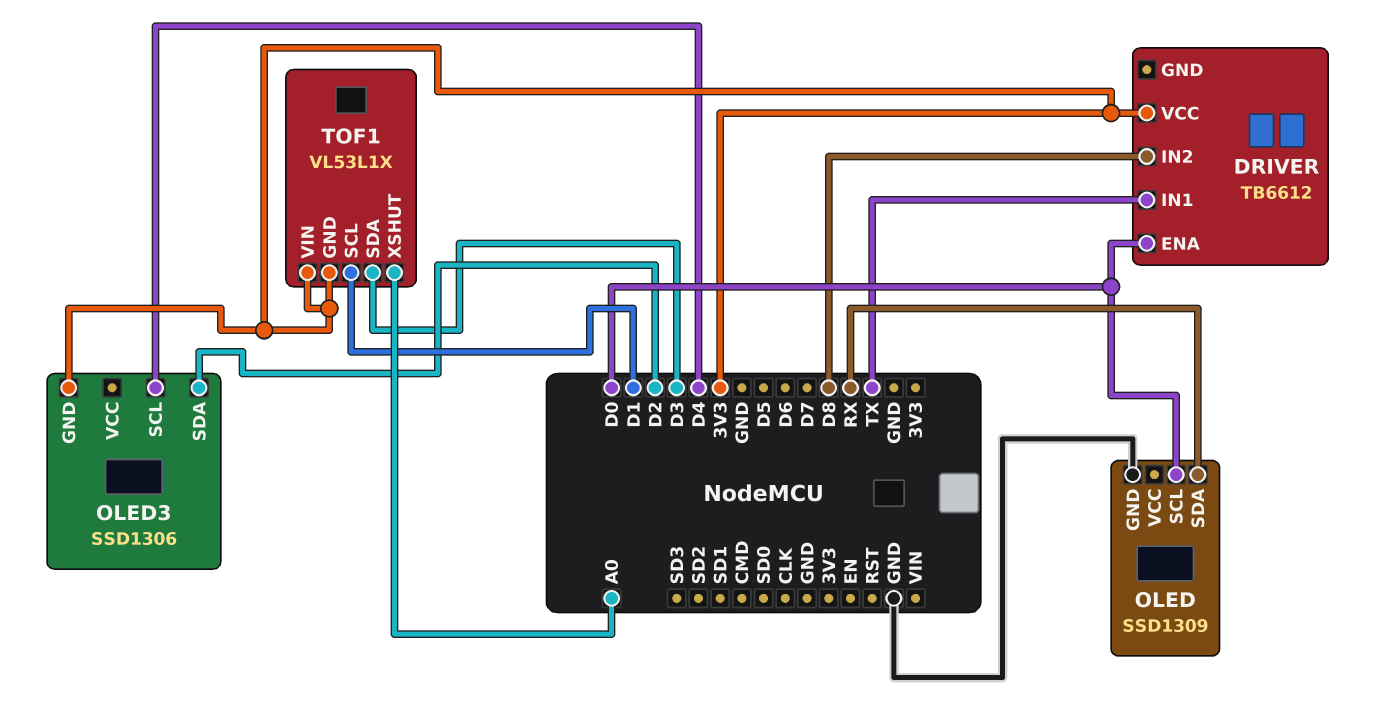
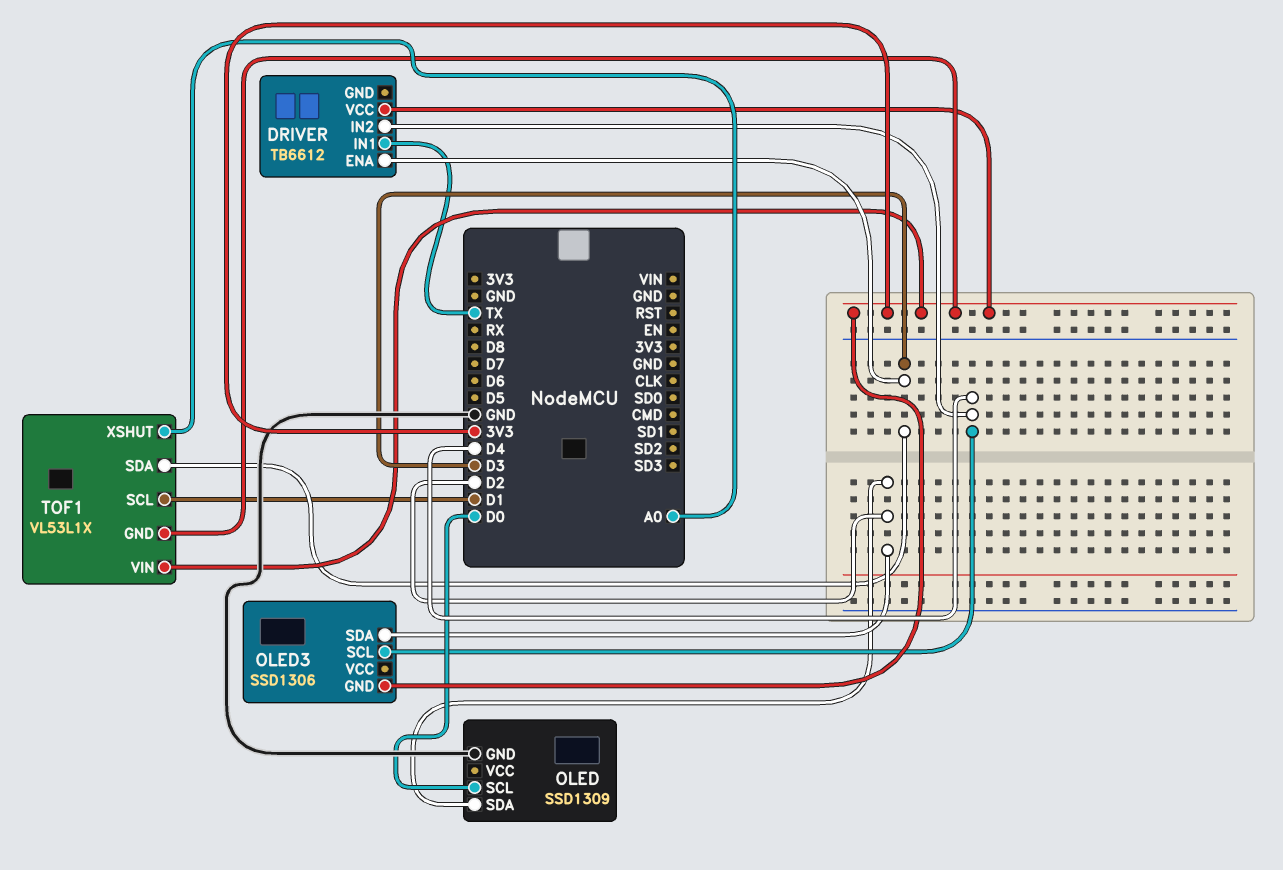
DRIVER pin ENA: D0 -> D3
DRIVER pin IN2: D8 -> D4
OLED pin SDA: RX -> D2

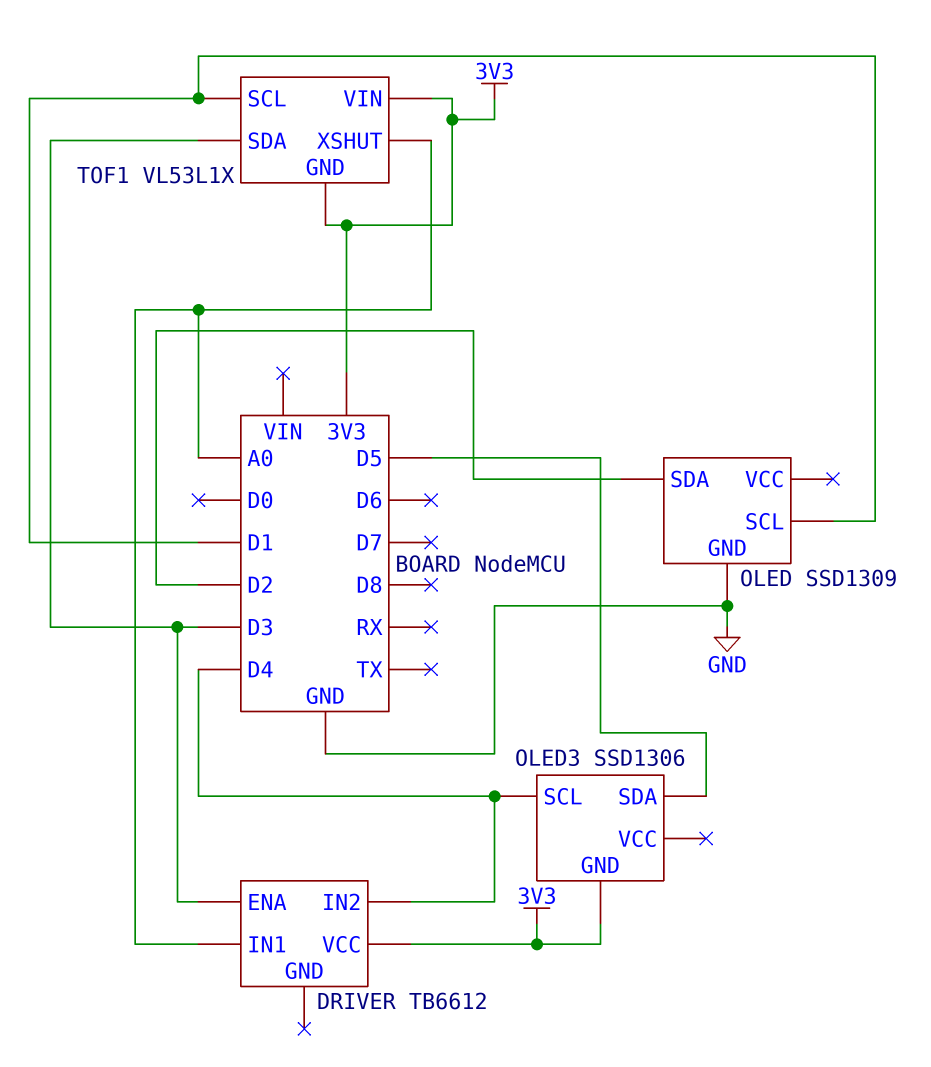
DRIVER pin IN1: TX -> A0
OLED pin SCL: D0 -> D1
OLED3 pin SDA: D2 -> D5

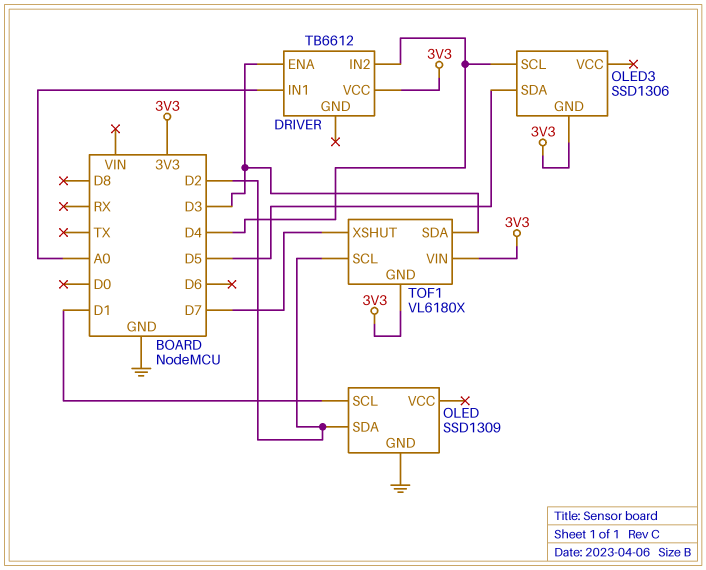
TOF1: VL53L1X -> VL6180X
TOF1 pin SCL: D1 -> D2
TOF1 pin XSHUT: A0 -> D7

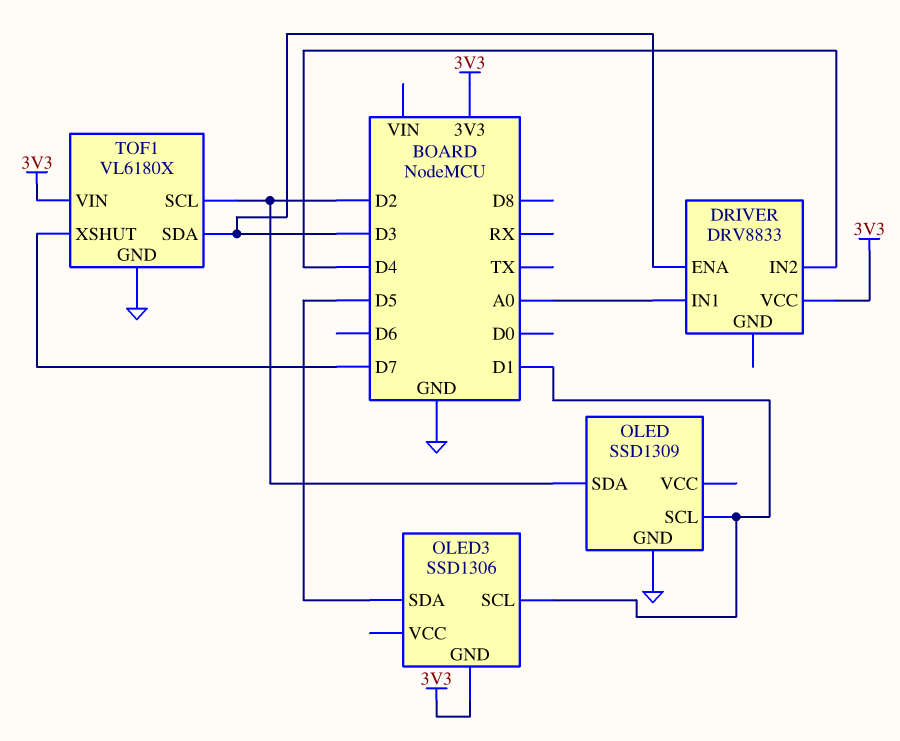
DRIVER: TB6612 -> DRV8833
OLED3 pin SCL: D4 -> D1
TOF1 pin GND: 3V3 -> GND

